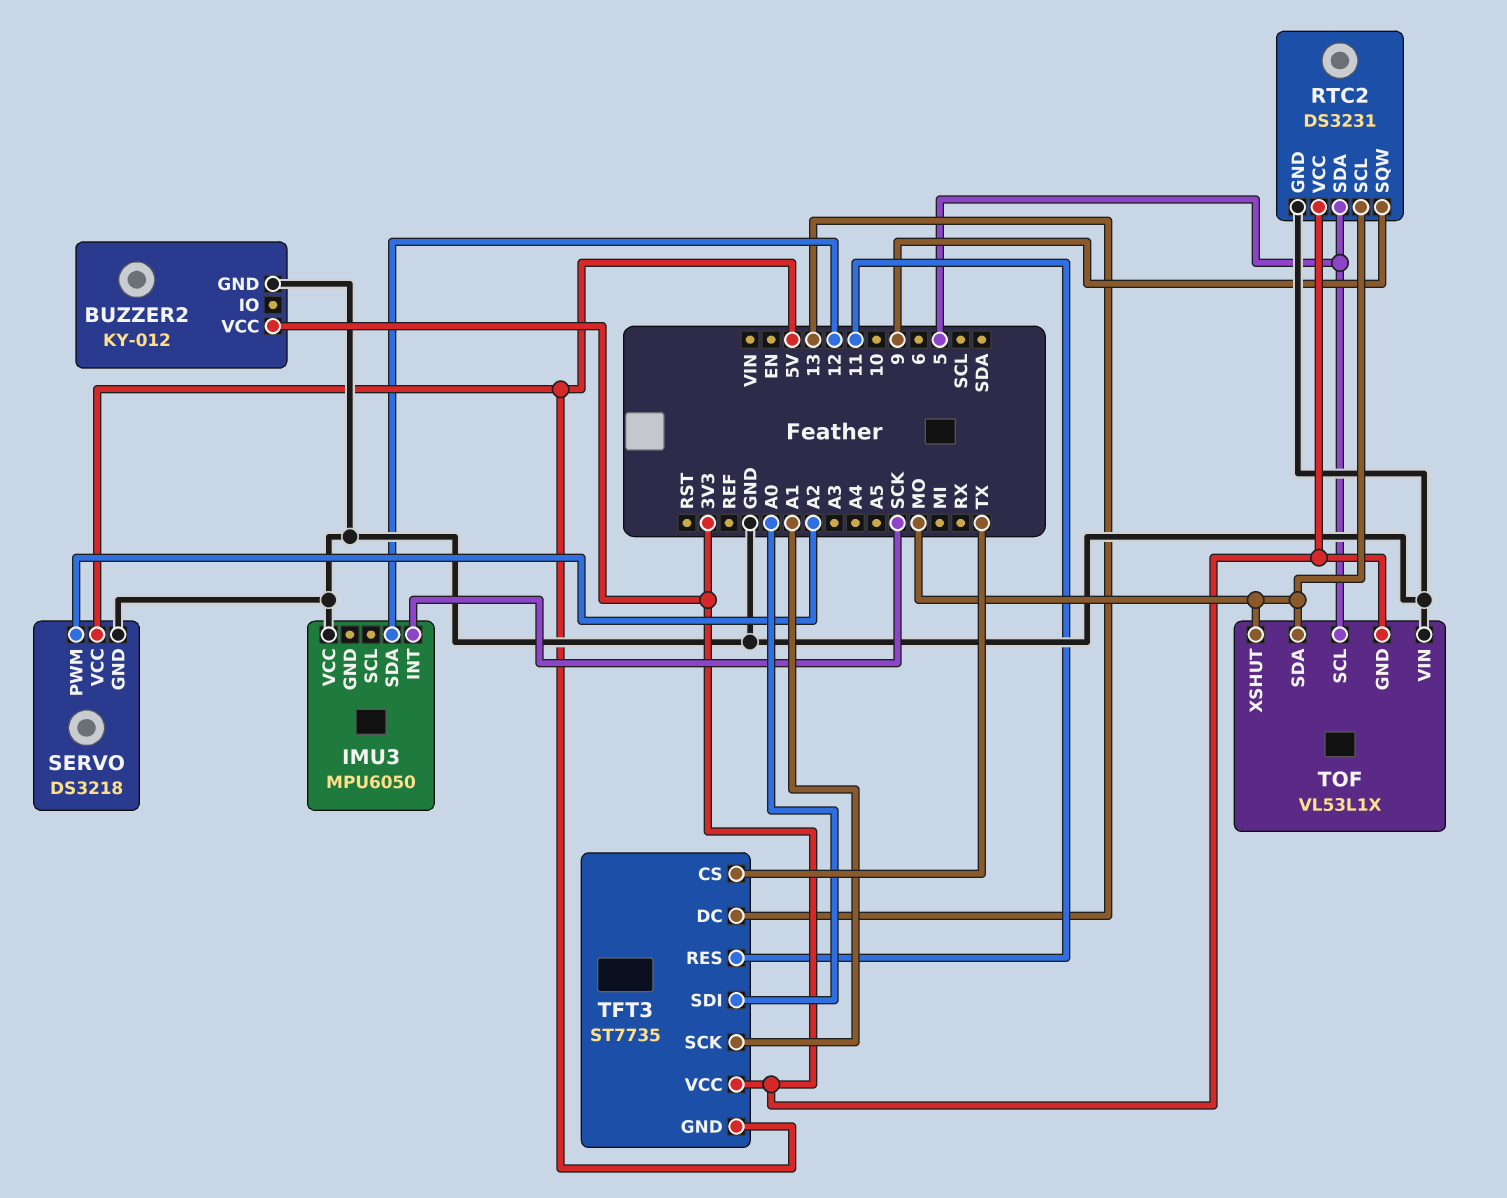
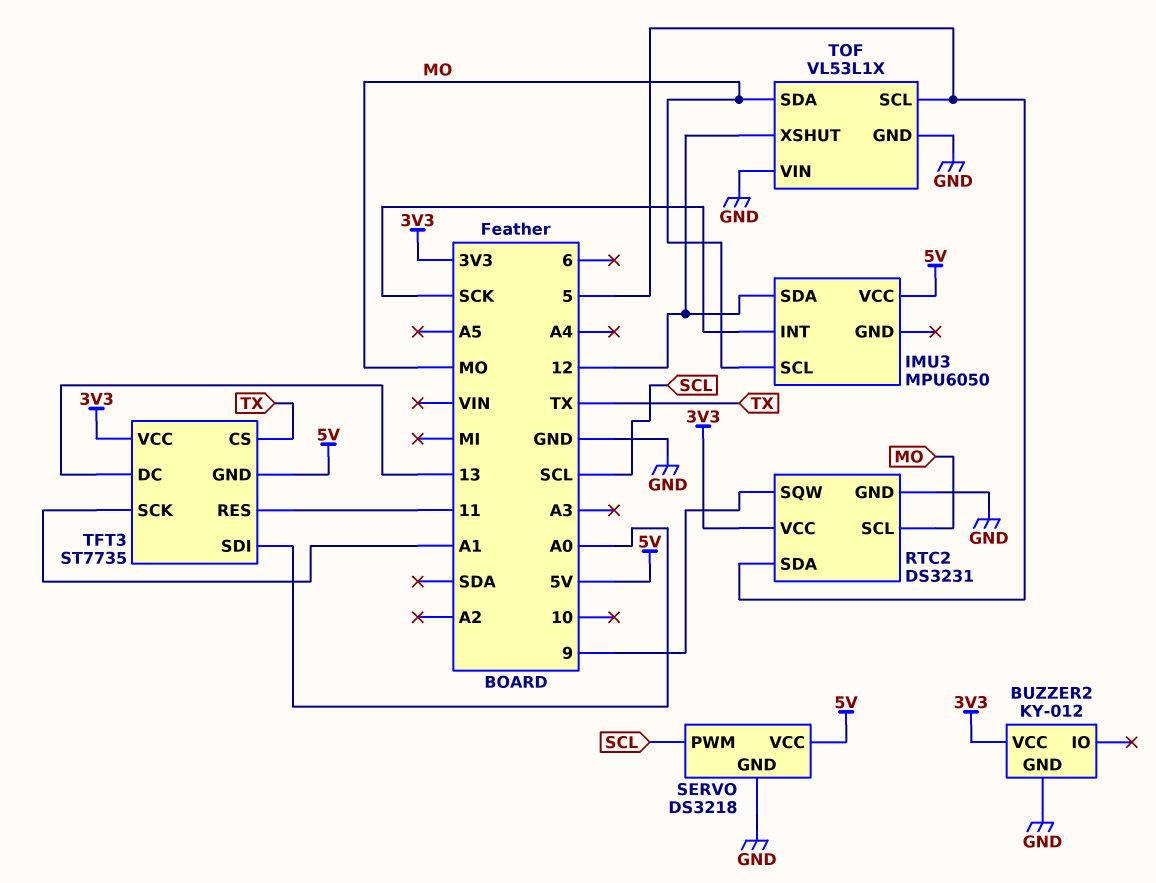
IMU3 pin SCL: none -> MO
IMU3 pin VCC: GND -> 5V
SERVO pin PWM: A2 -> SCL
TOF pin GND: 3V3 -> GND
TOF pin XSHUT: MO -> 12

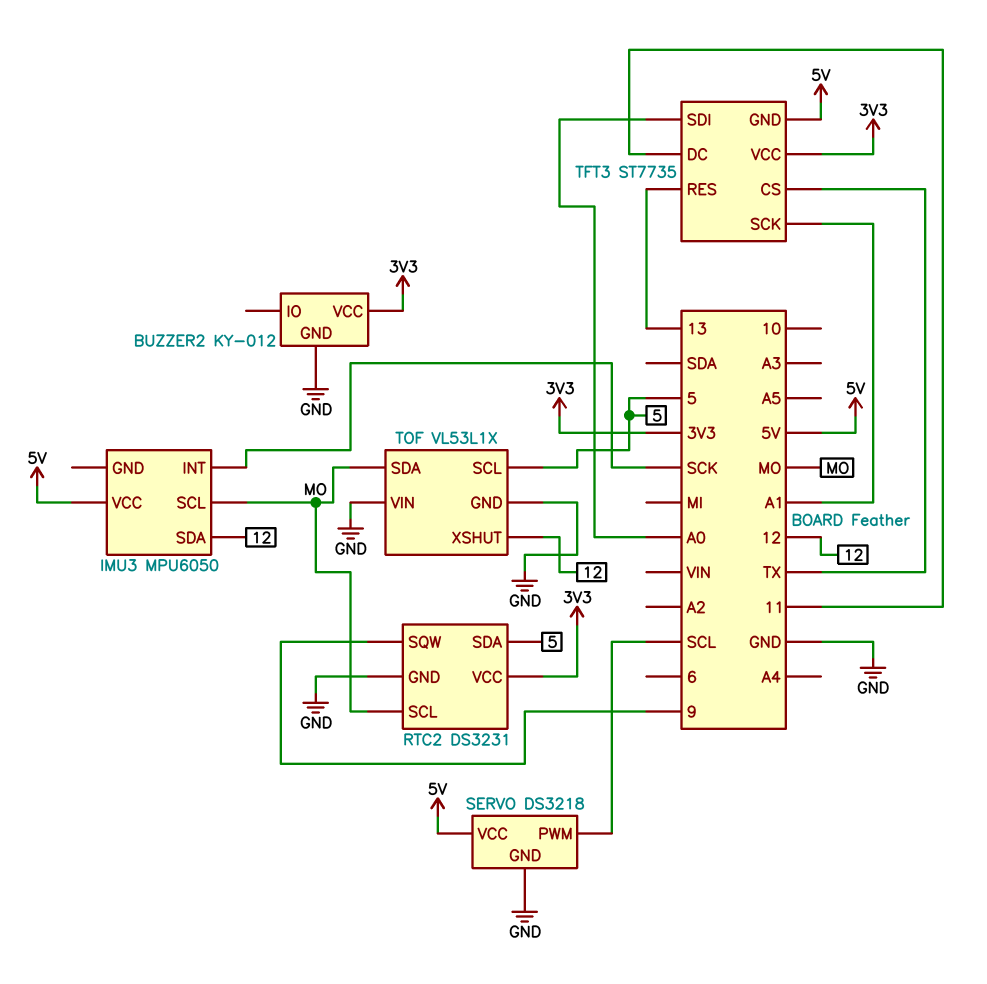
TFT3 pin DC: 13 -> 11
TFT3 pin RES: 11 -> 13

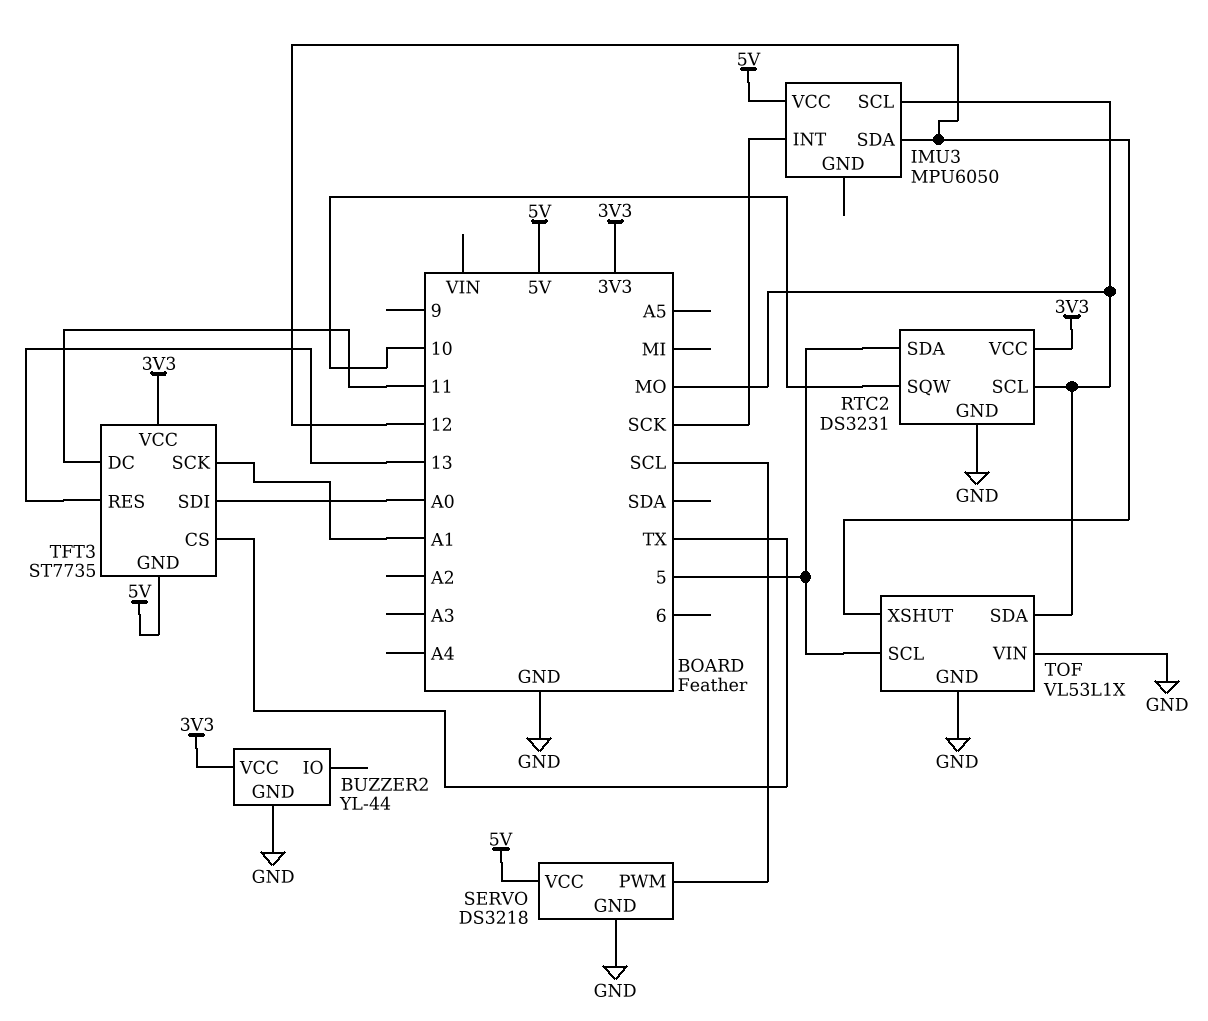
BUZZER2: KY-012 -> YL-44
RTC2 pin SQW: 9 -> 10

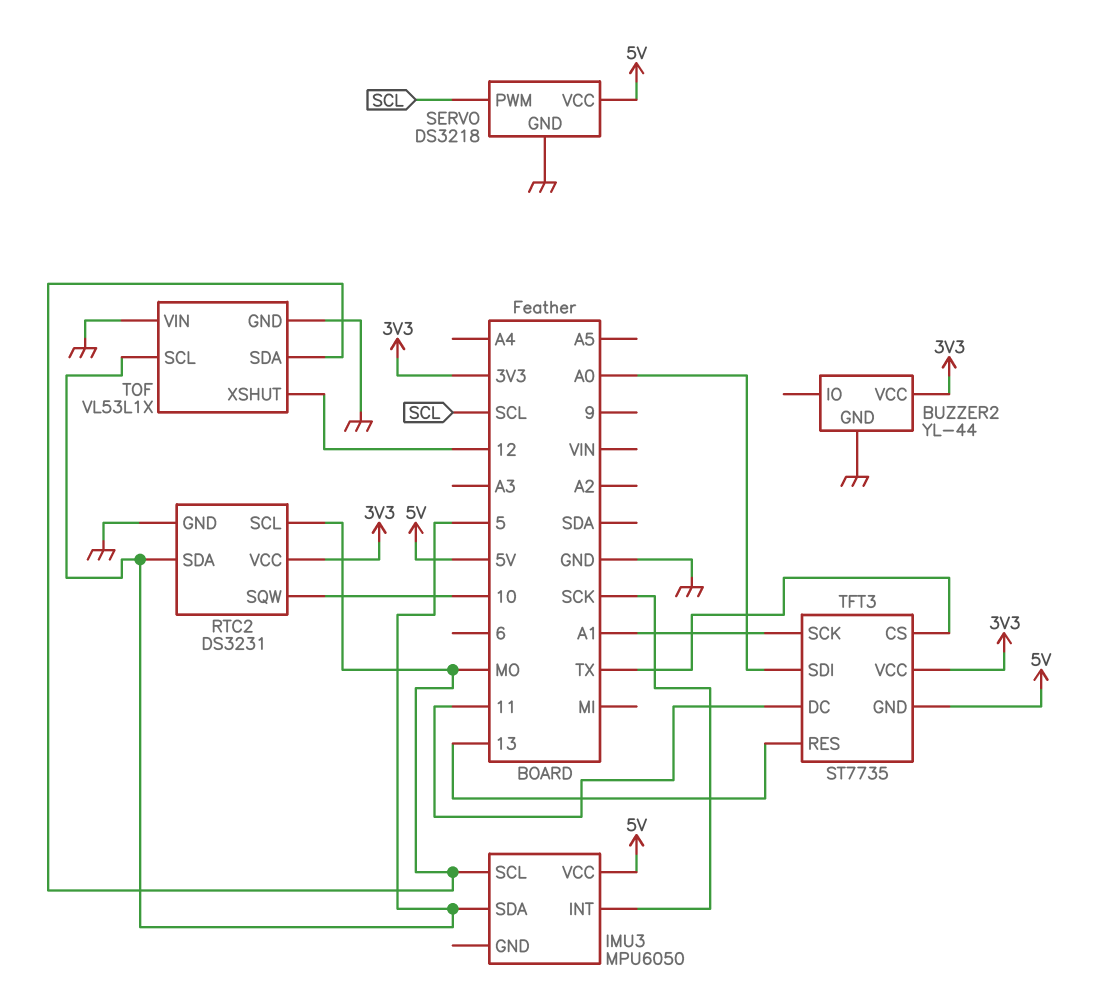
IMU3 pin SDA: 12 -> 5

